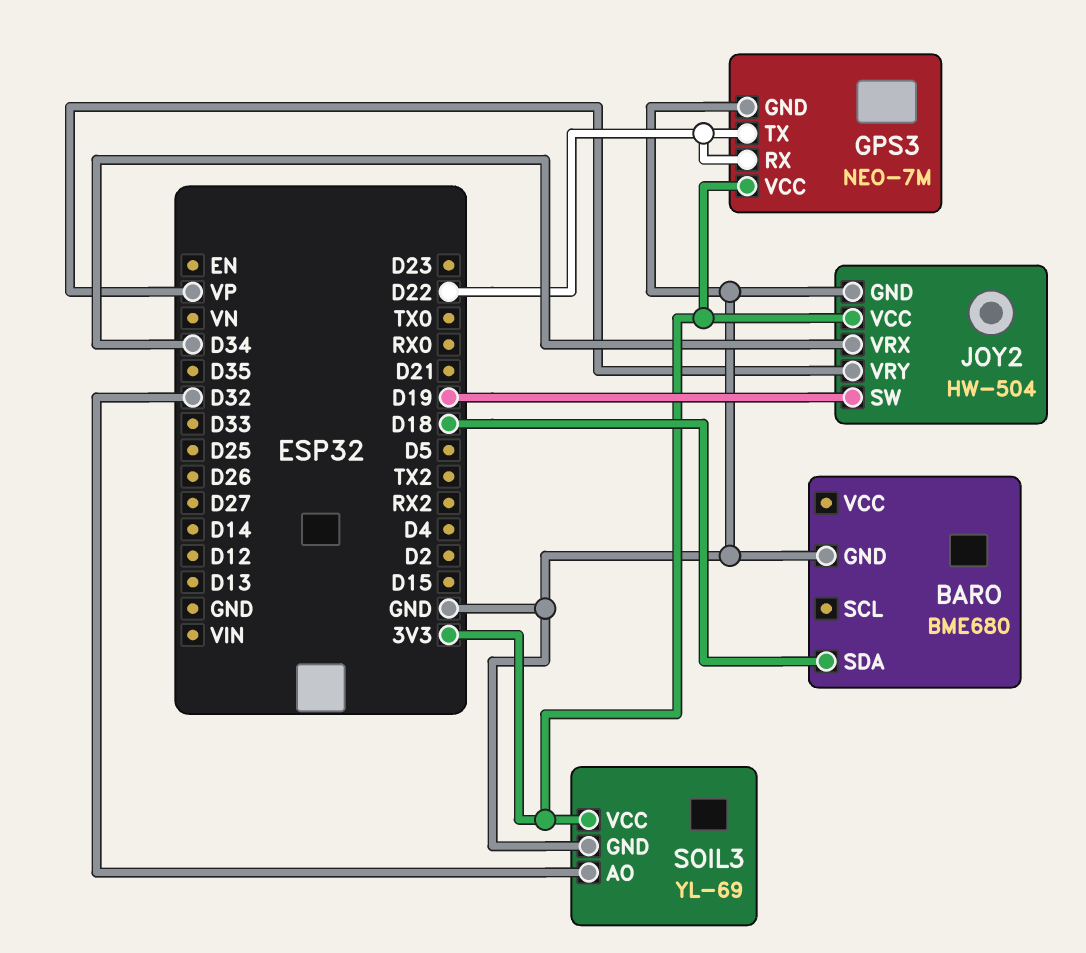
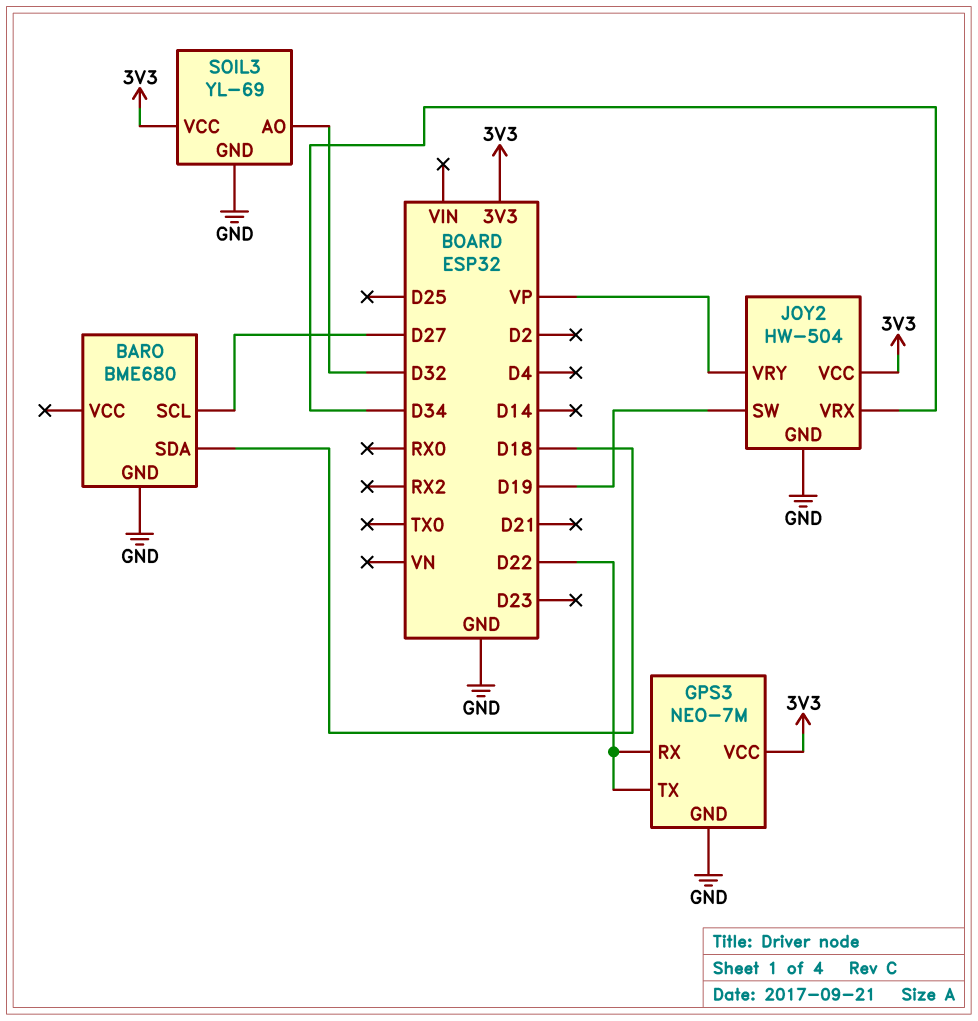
BARO pin SCL: none -> D27

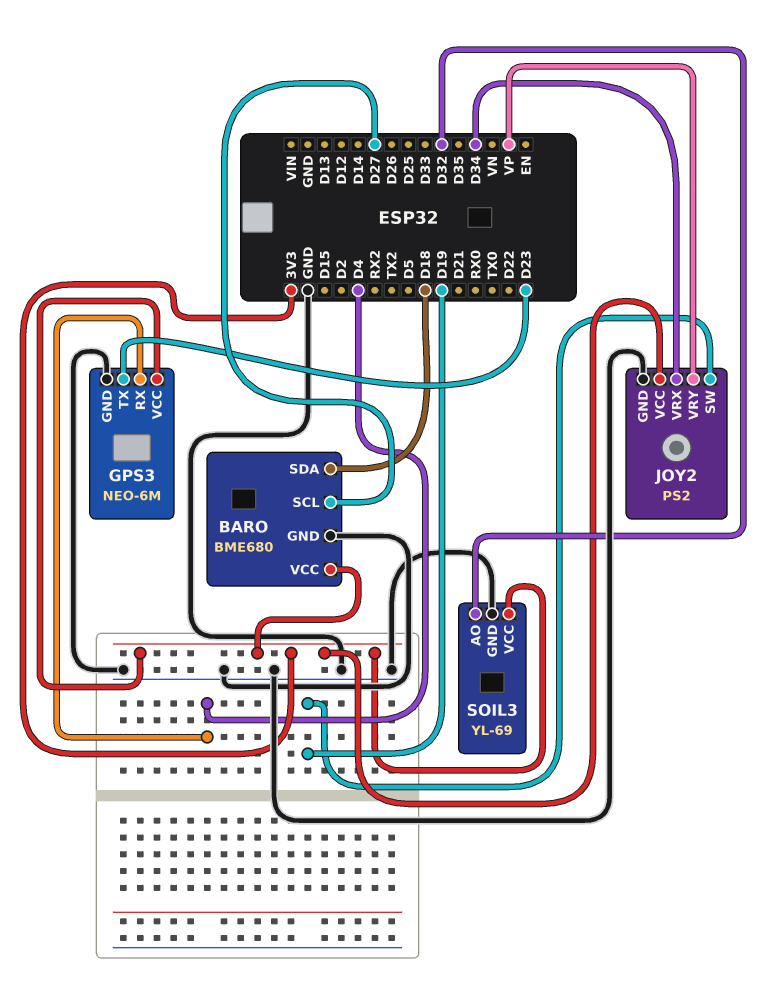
BARO pin VCC: none -> 3V3
GPS3: NEO-7M -> NEO-6M
GPS3 pin RX: D22 -> D4
GPS3 pin TX: D22 -> D23
JOY2: HW-504 -> PS2

